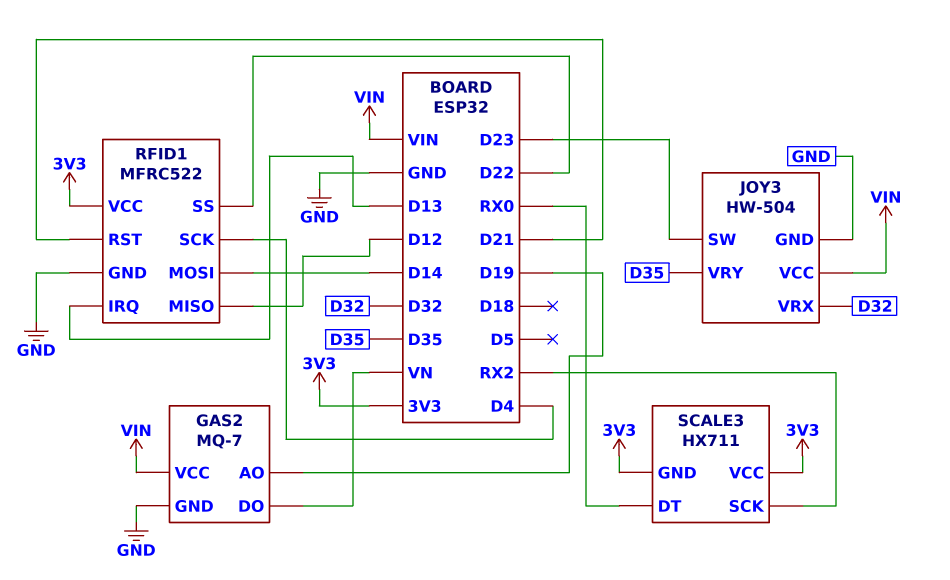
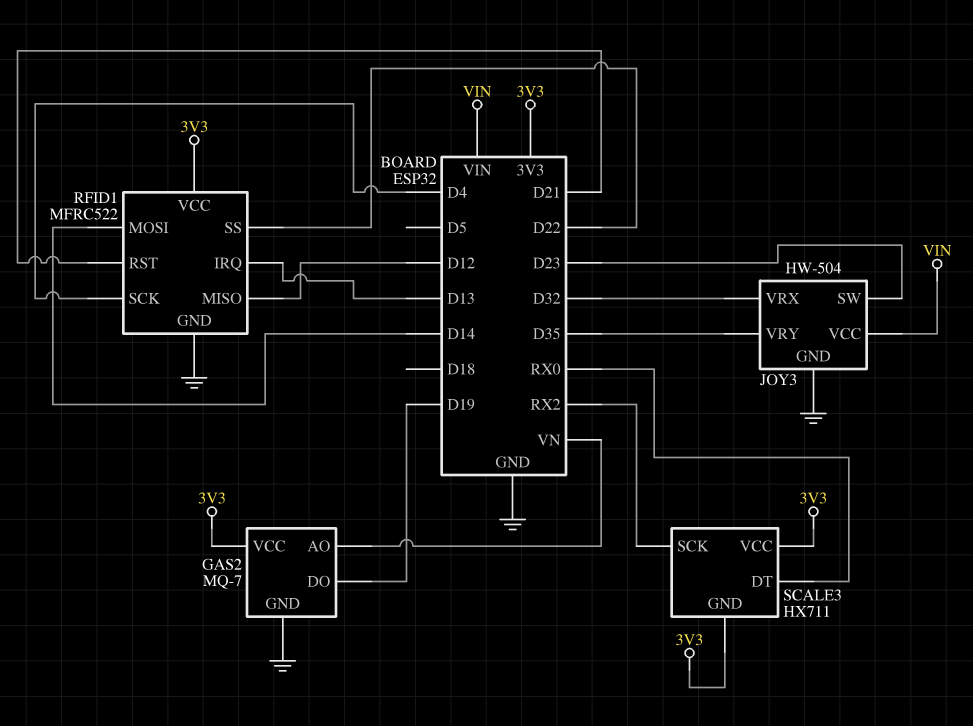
GAS2 pin AO: D19 -> VN
GAS2 pin DO: VN -> D19
GAS2 pin VCC: VIN -> 3V3

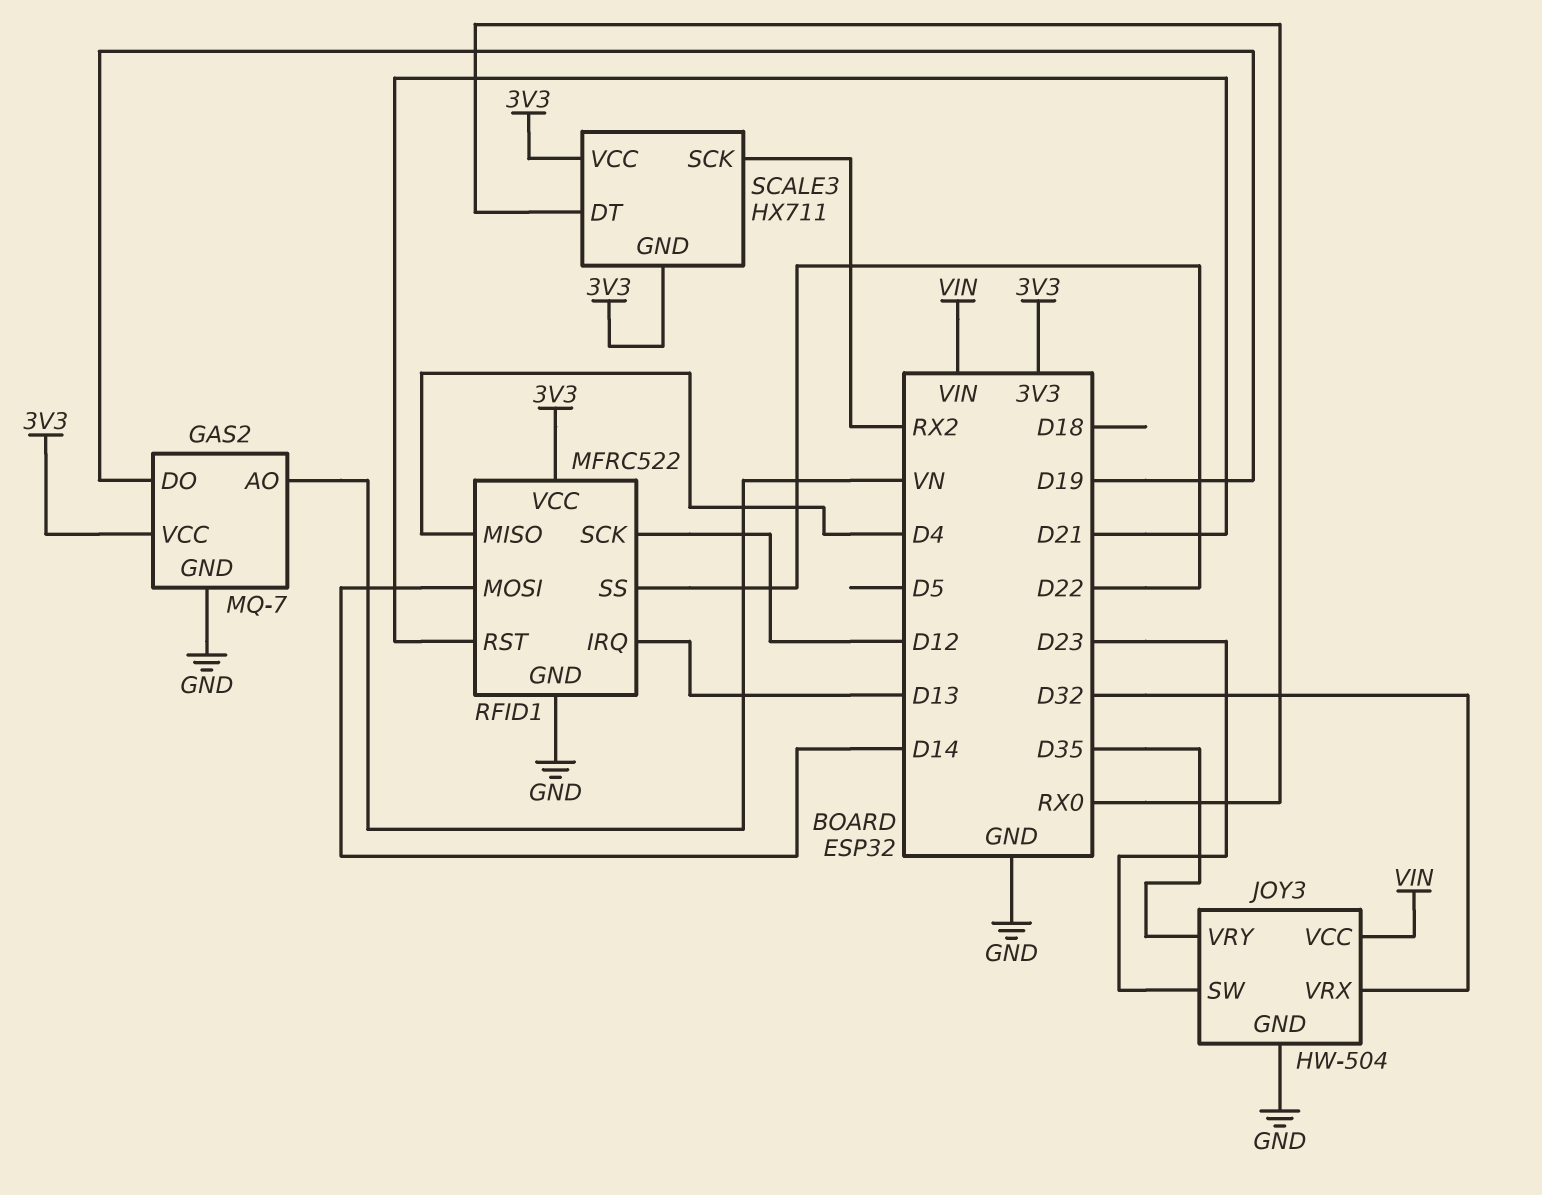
RFID1 pin MISO: D12 -> D4
RFID1 pin SCK: D4 -> D12

